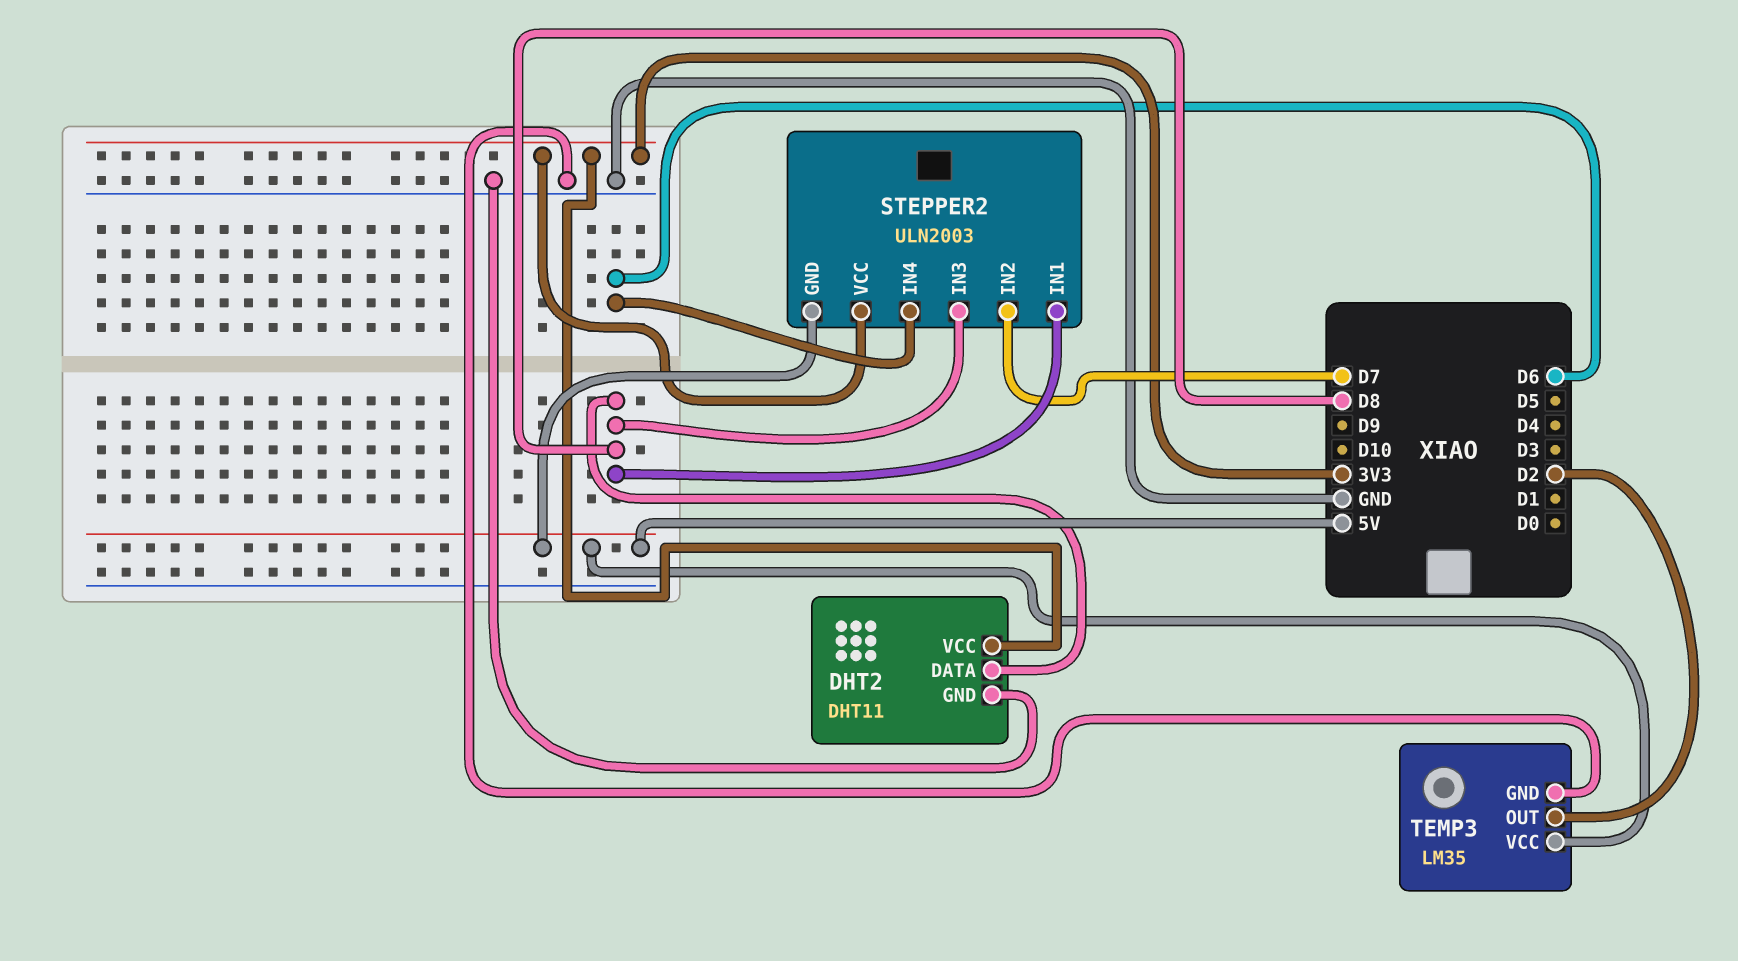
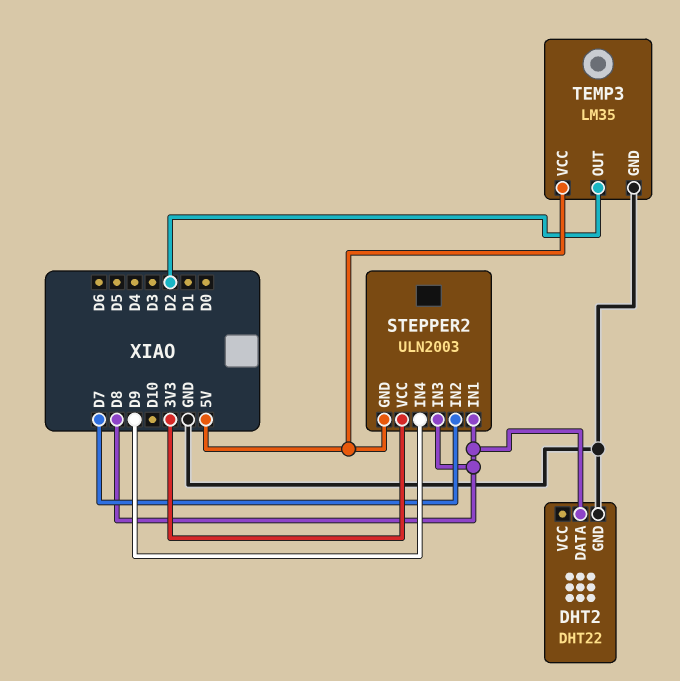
DHT2: DHT11 -> DHT22
DHT2 pin VCC: 3V3 -> none
STEPPER2 pin IN4: D6 -> D9

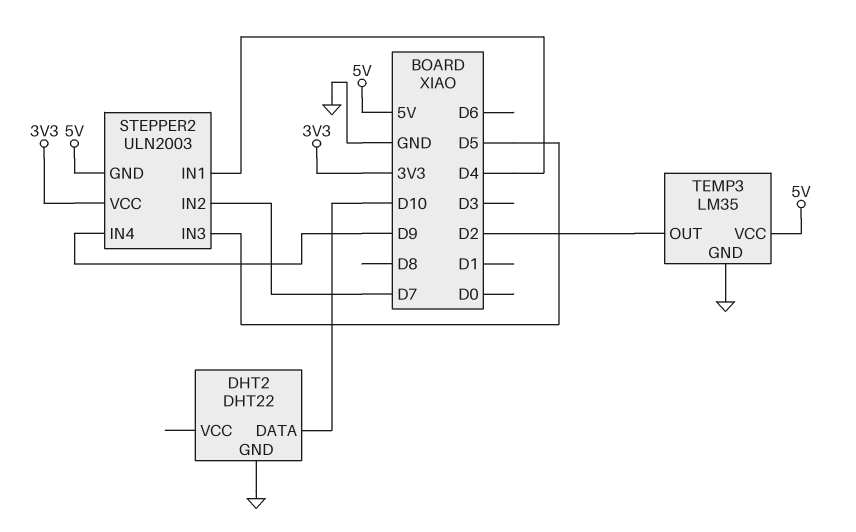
DHT2 pin DATA: D8 -> D10
STEPPER2 pin IN1: D8 -> D4
STEPPER2 pin IN3: D8 -> D5

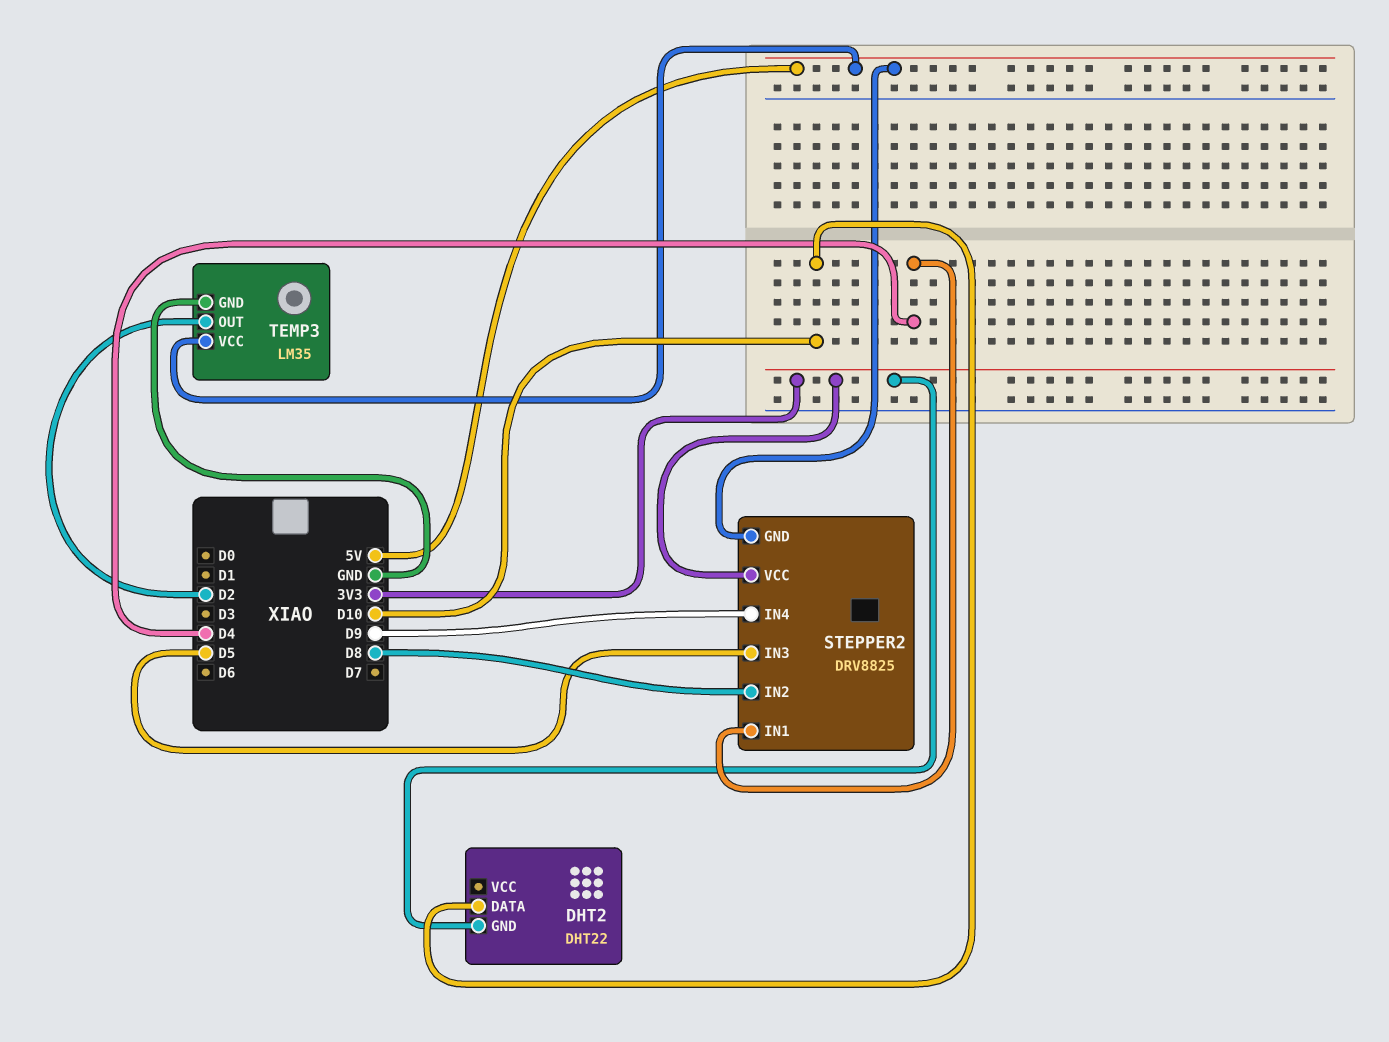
DHT2 pin GND: GND -> 3V3
STEPPER2: ULN2003 -> DRV8825
STEPPER2 pin IN2: D7 -> D8

